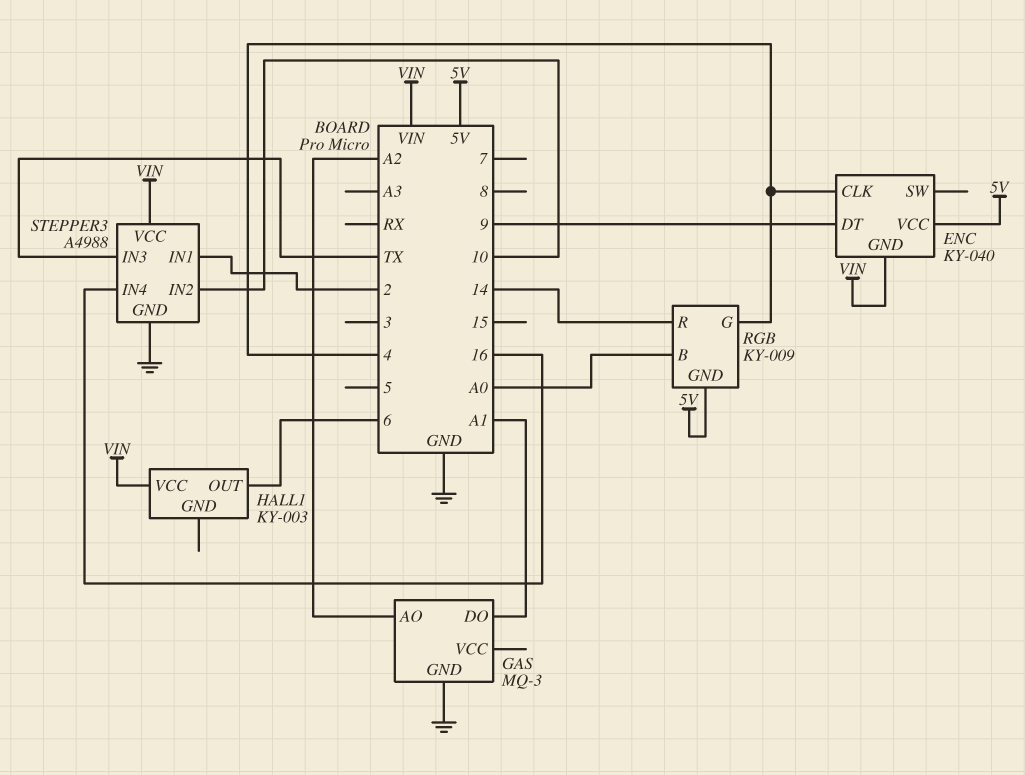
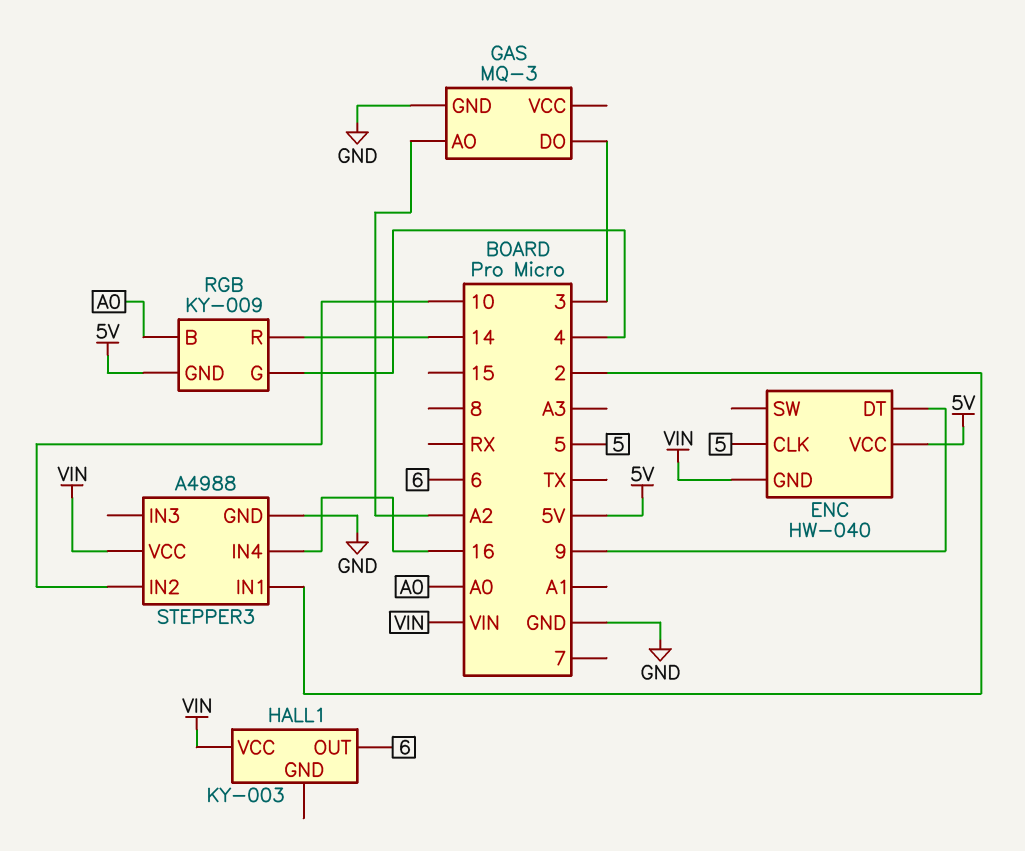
ENC: KY-040 -> HW-040
ENC pin CLK: 4 -> 5
GAS pin DO: A1 -> 3
STEPPER3 pin IN3: TX -> none

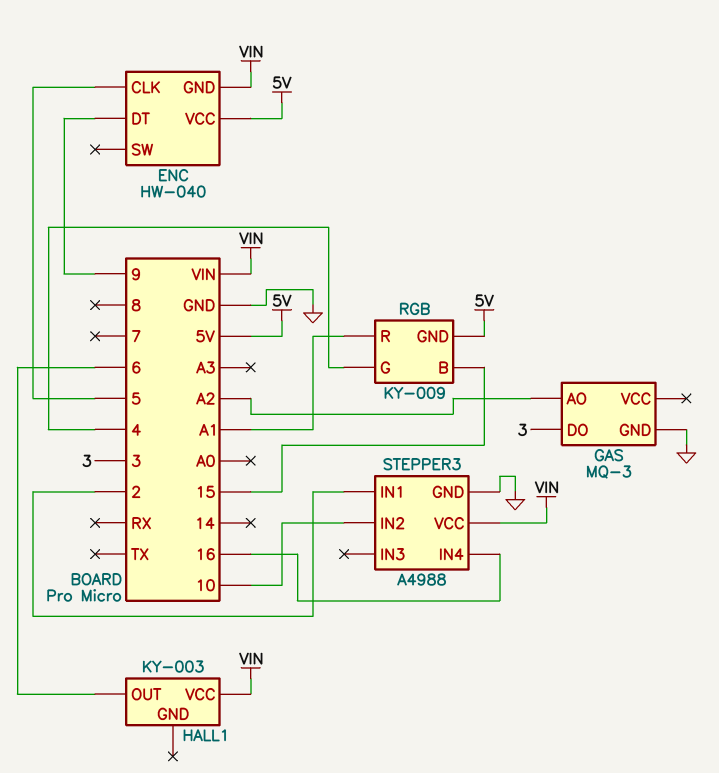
RGB pin B: A0 -> 15
RGB pin R: 14 -> A1

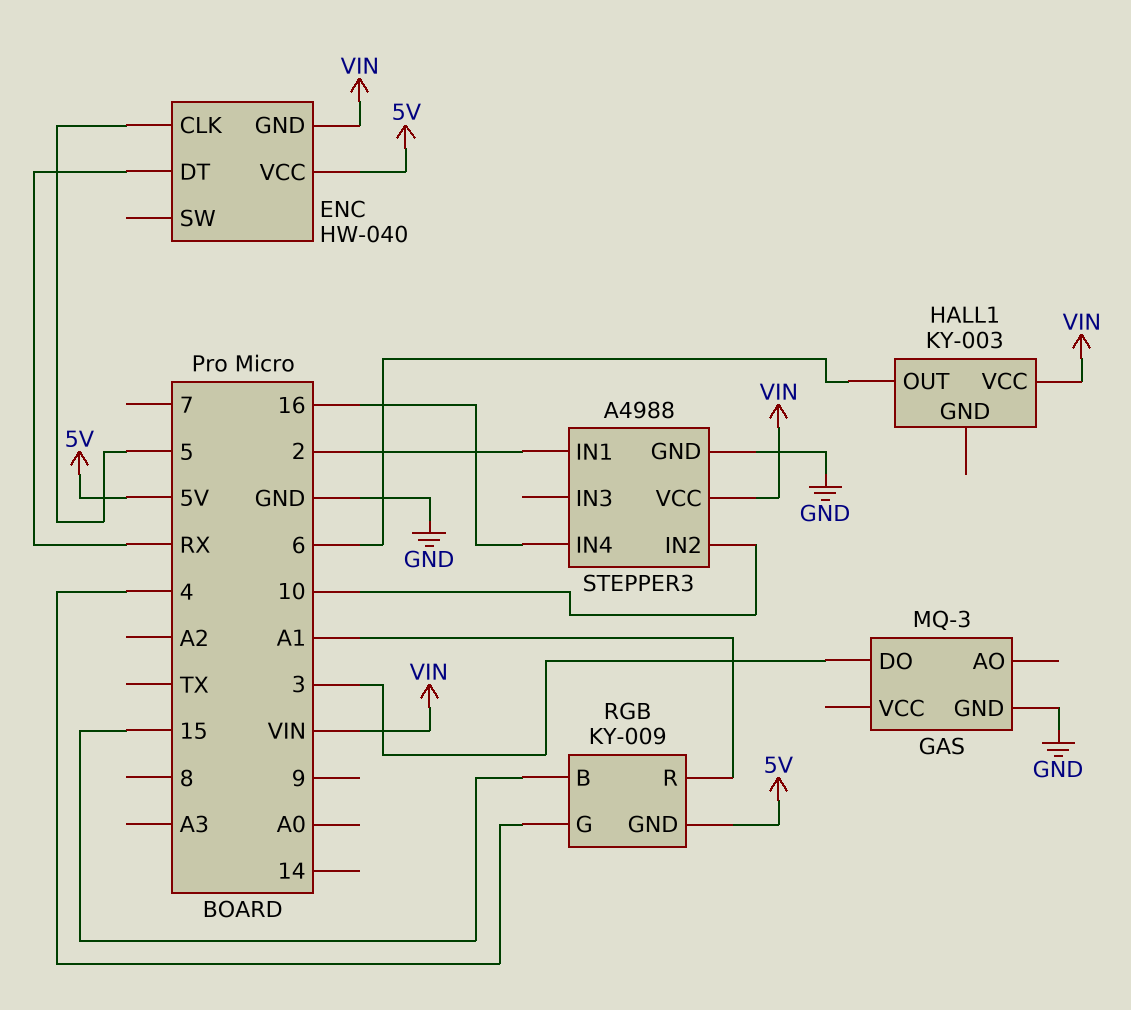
ENC pin DT: 9 -> RX
GAS pin AO: A2 -> none

